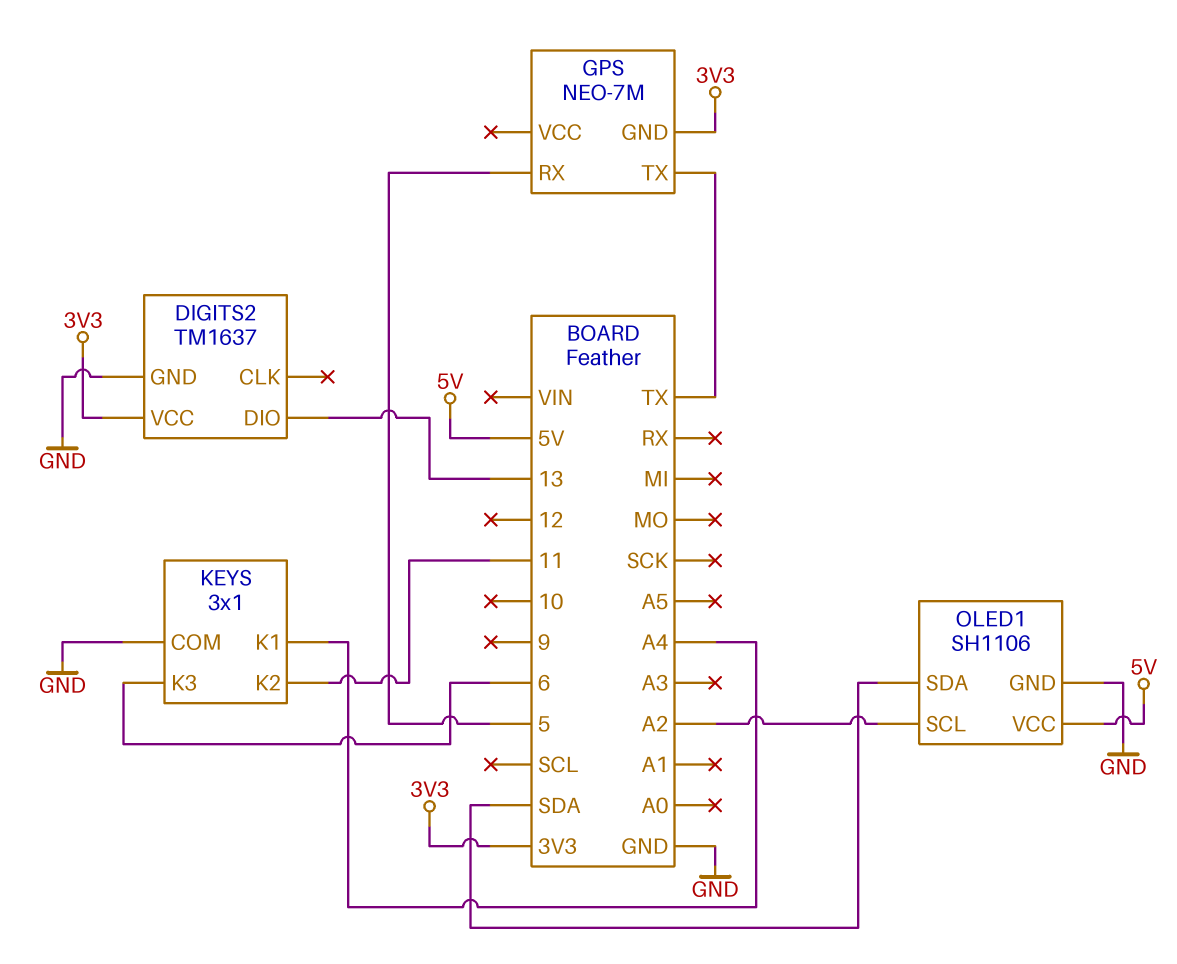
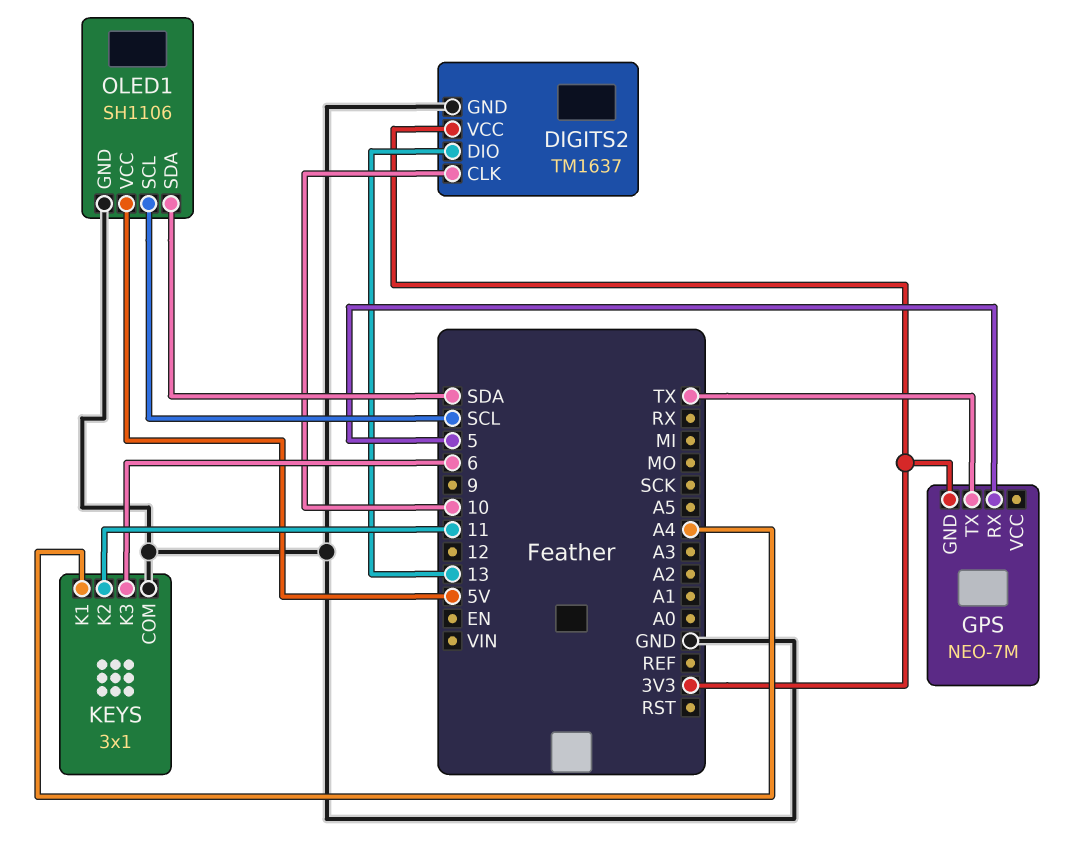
DIGITS2 pin CLK: none -> 10
OLED1 pin SCL: A2 -> SCL

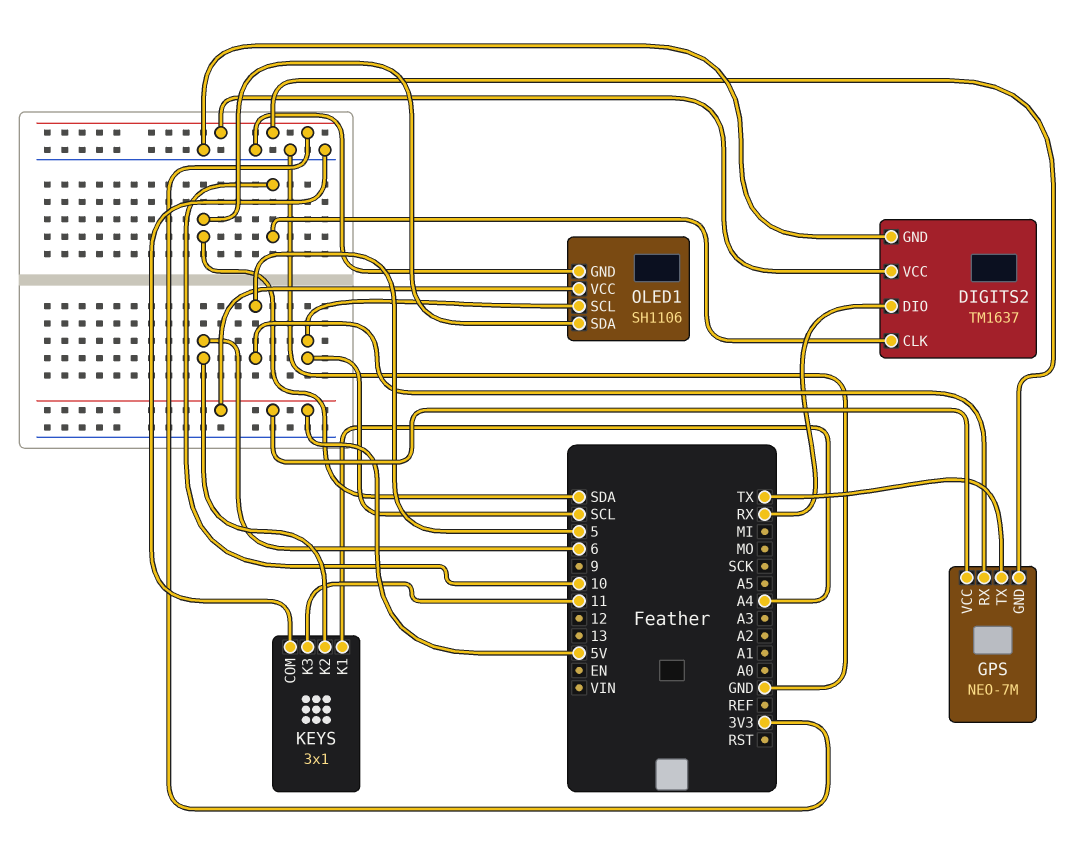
DIGITS2 pin DIO: 13 -> RX
GPS pin VCC: none -> 5V
KEYS pin K2: 11 -> 6
KEYS pin K3: 6 -> 11

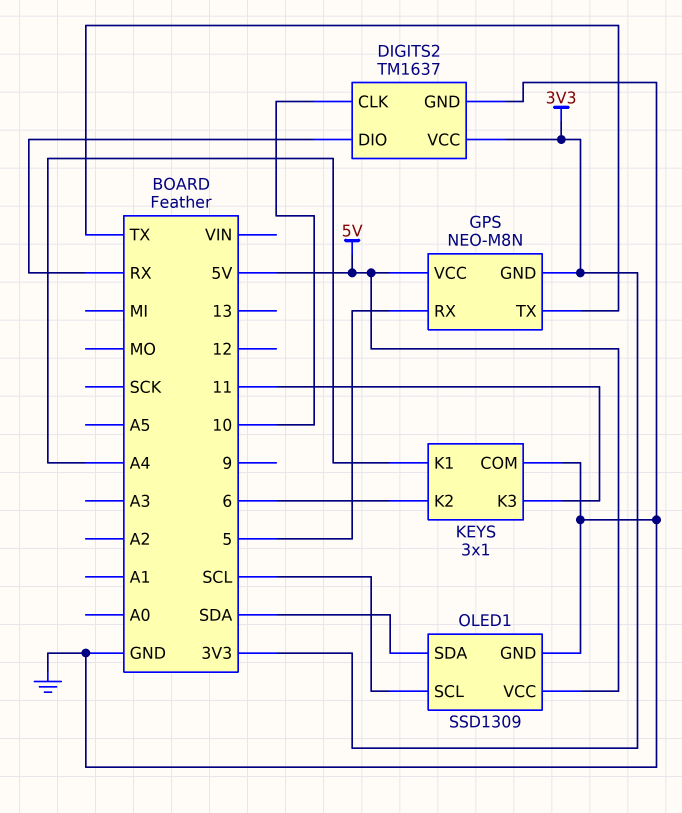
GPS: NEO-7M -> NEO-M8N
OLED1: SH1106 -> SSD1309

